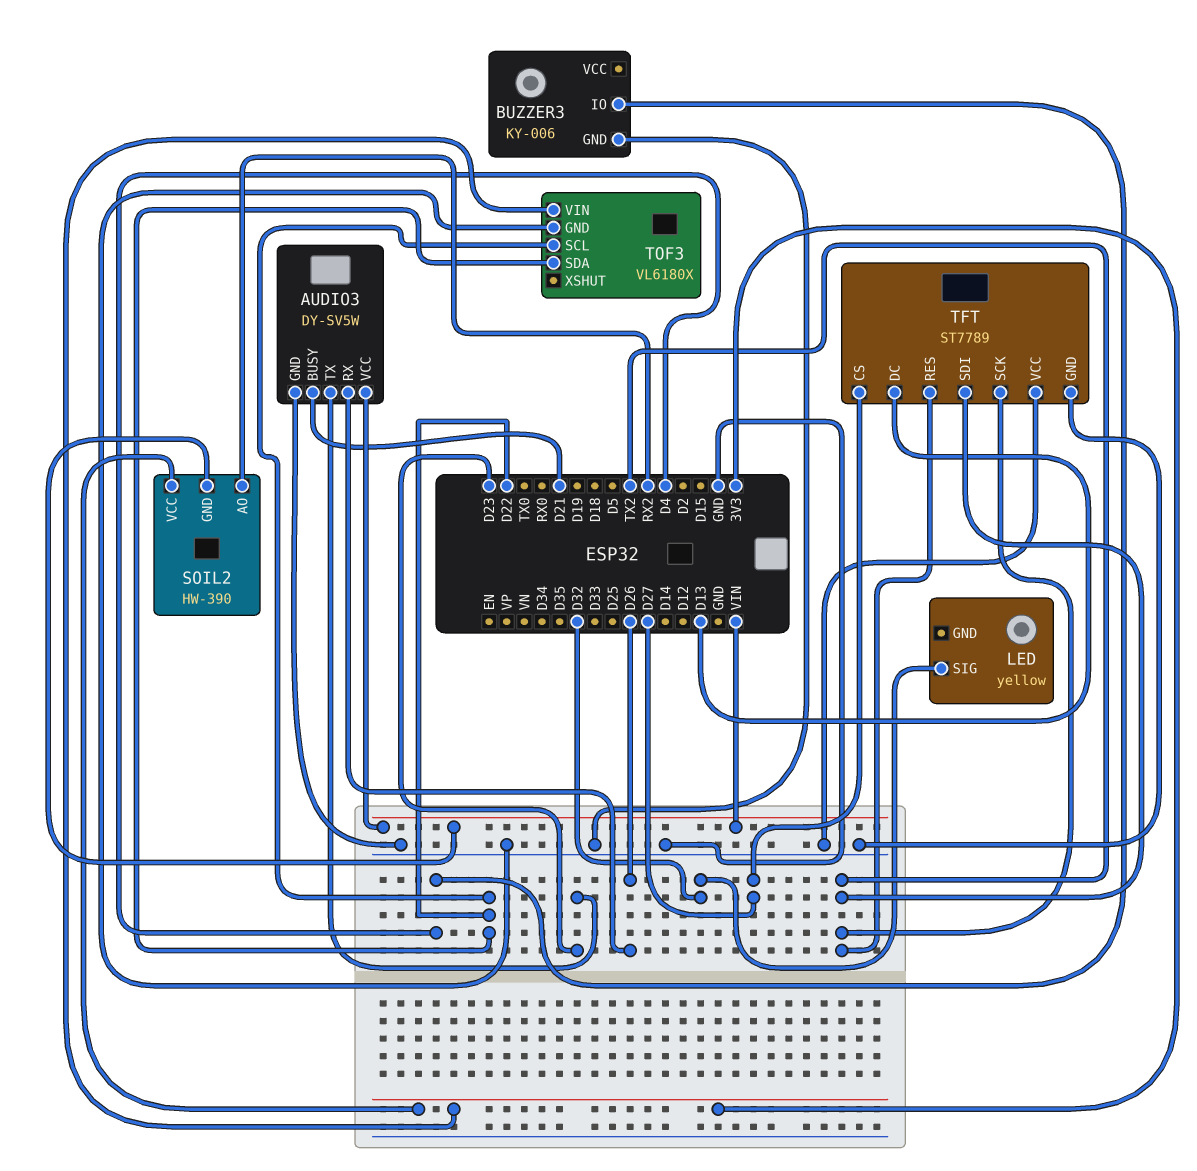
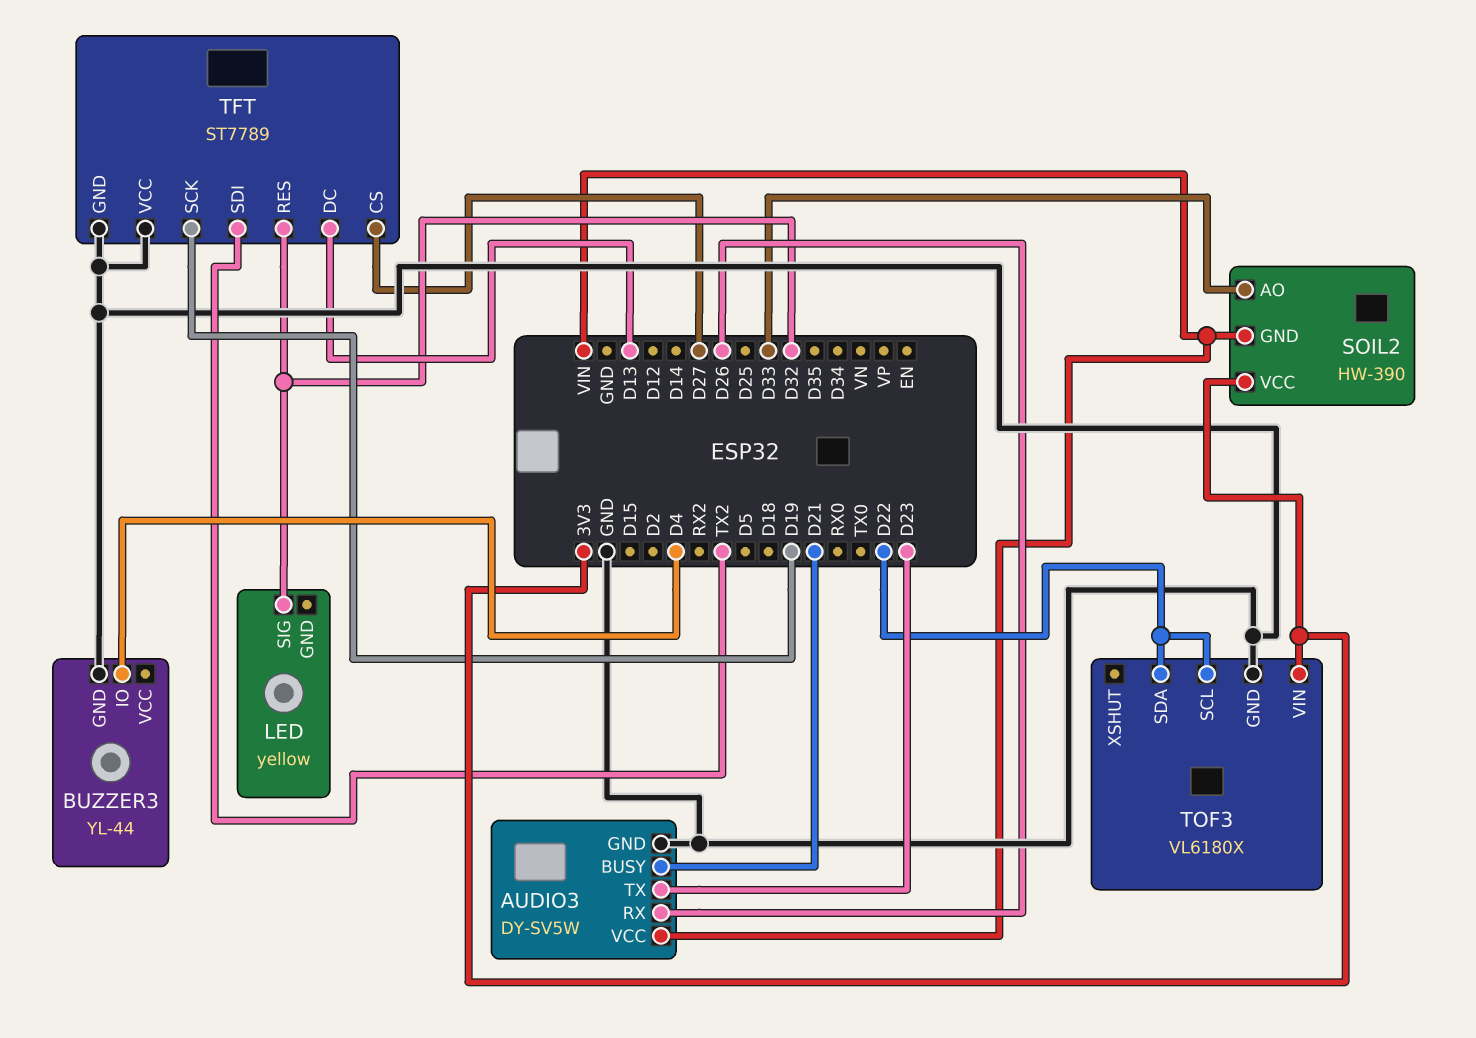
BUZZER3: KY-006 -> YL-44
SOIL2 pin AO: RX2 -> D33
TFT pin RES: TX2 -> D32
TFT pin SCK: TX2 -> D19

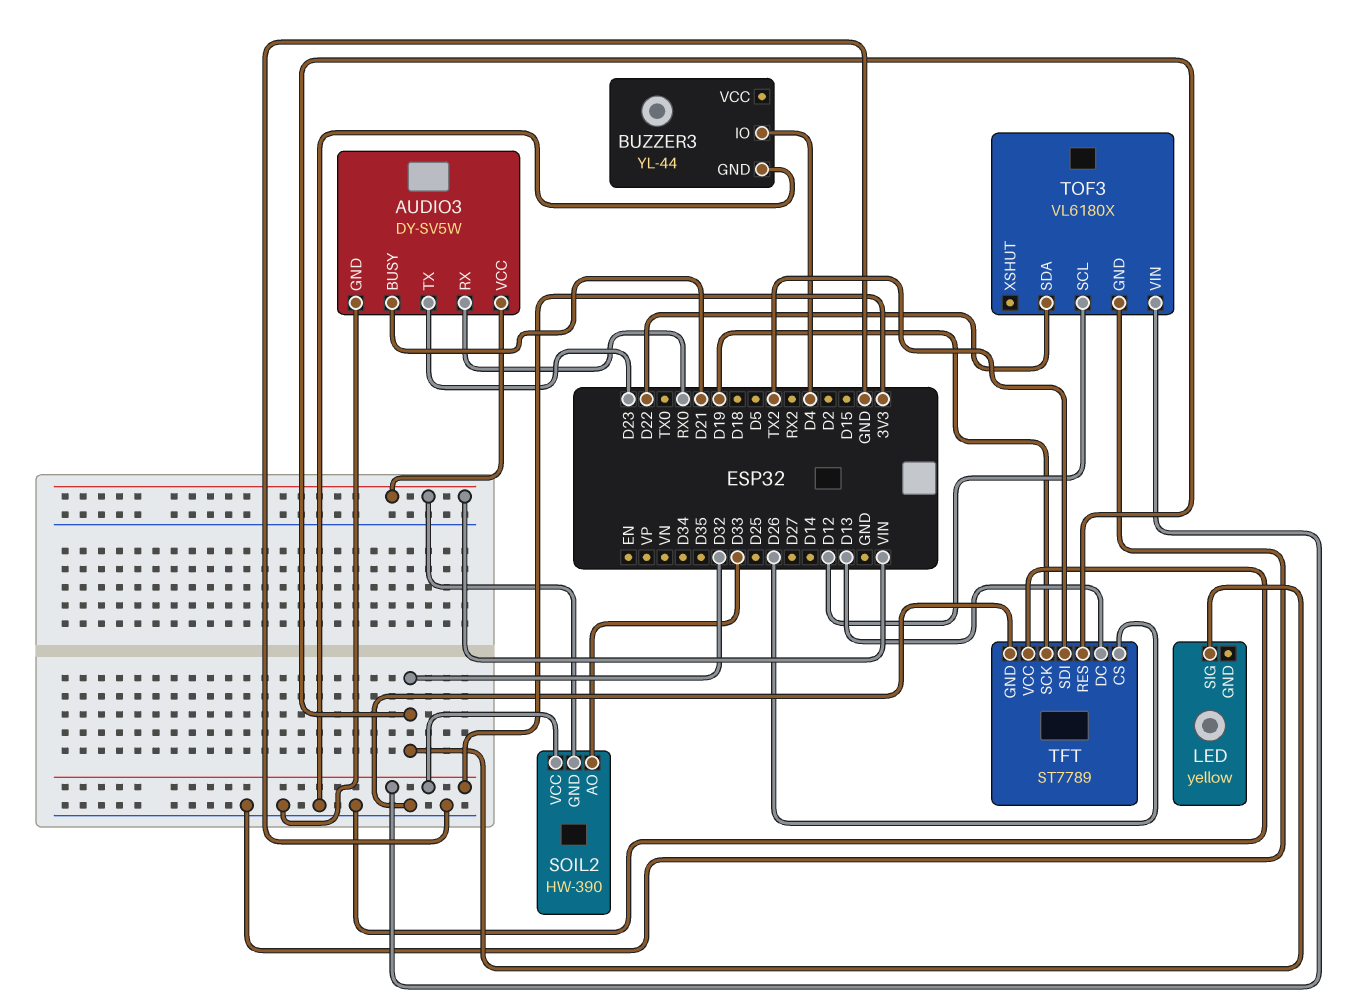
AUDIO3 pin RX: D26 -> RX0
TFT pin CS: D27 -> D26
TOF3 pin SCL: D22 -> D12

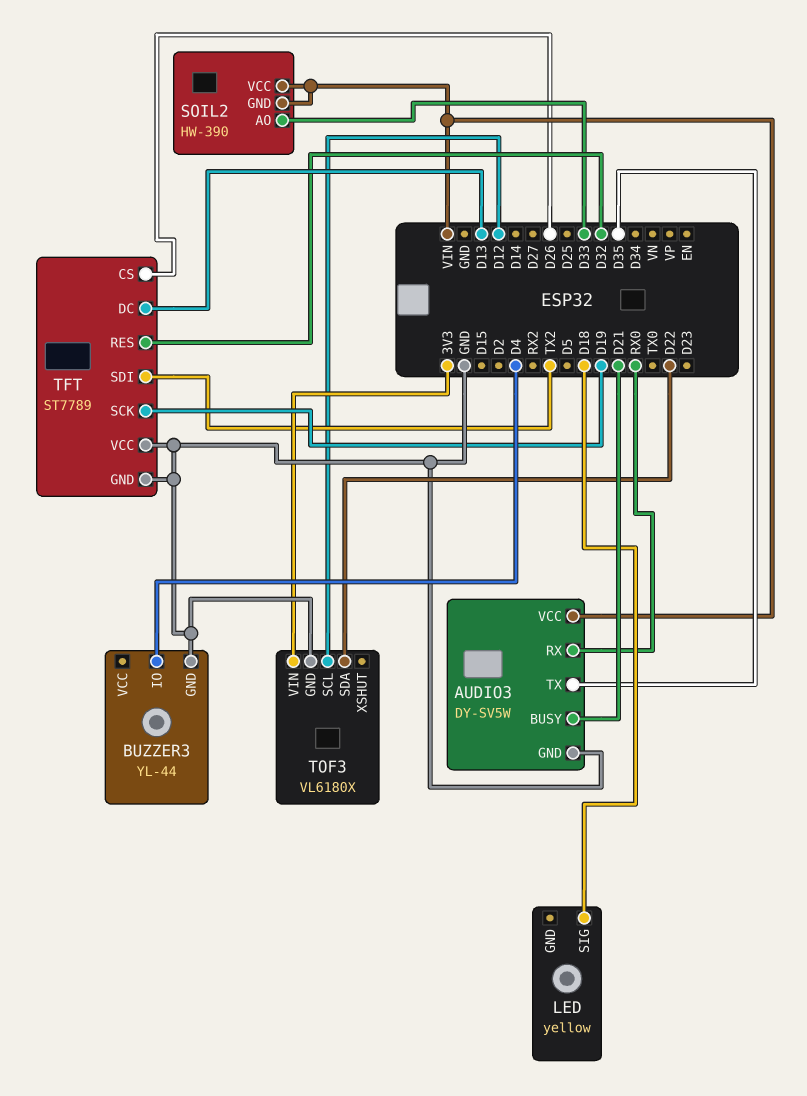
AUDIO3 pin TX: D23 -> D35
LED pin SIG: D32 -> D18
SOIL2 pin VCC: 3V3 -> VIN

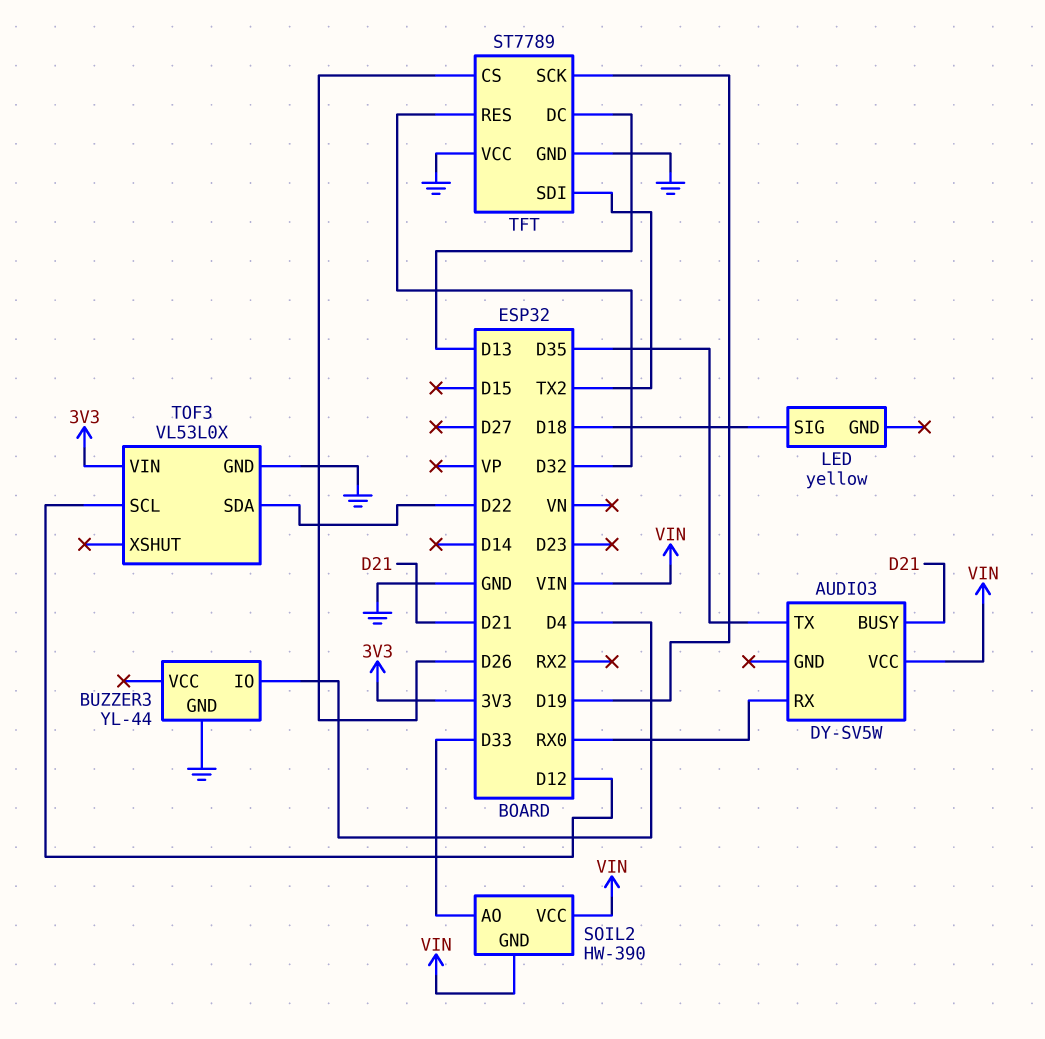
AUDIO3 pin GND: GND -> none
TOF3: VL6180X -> VL53L0X

